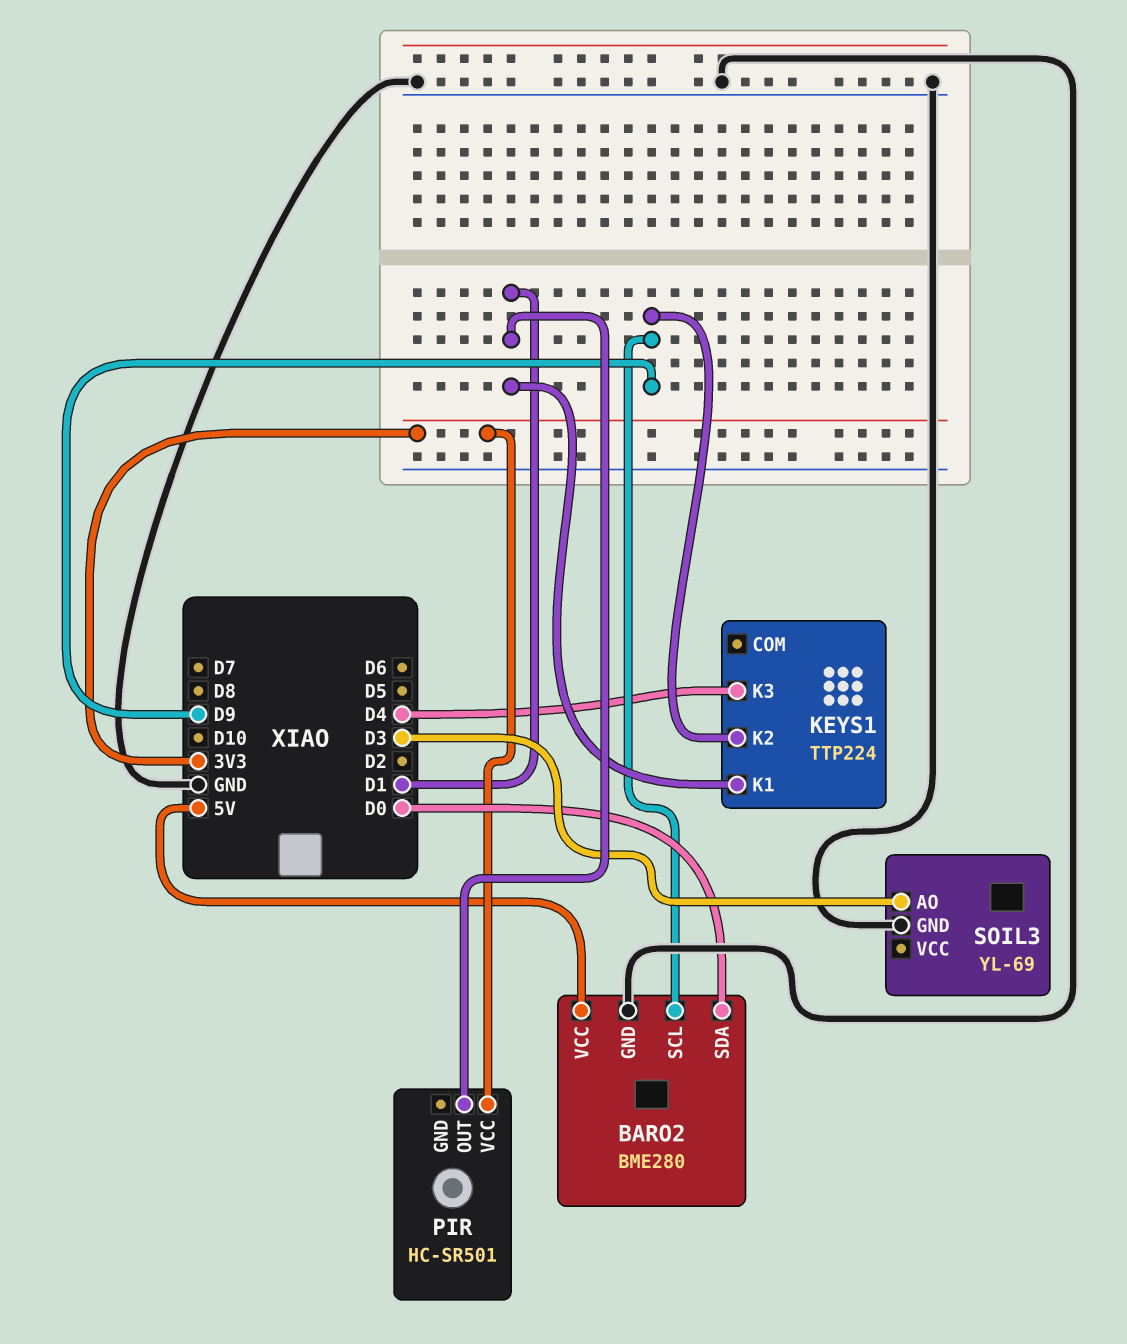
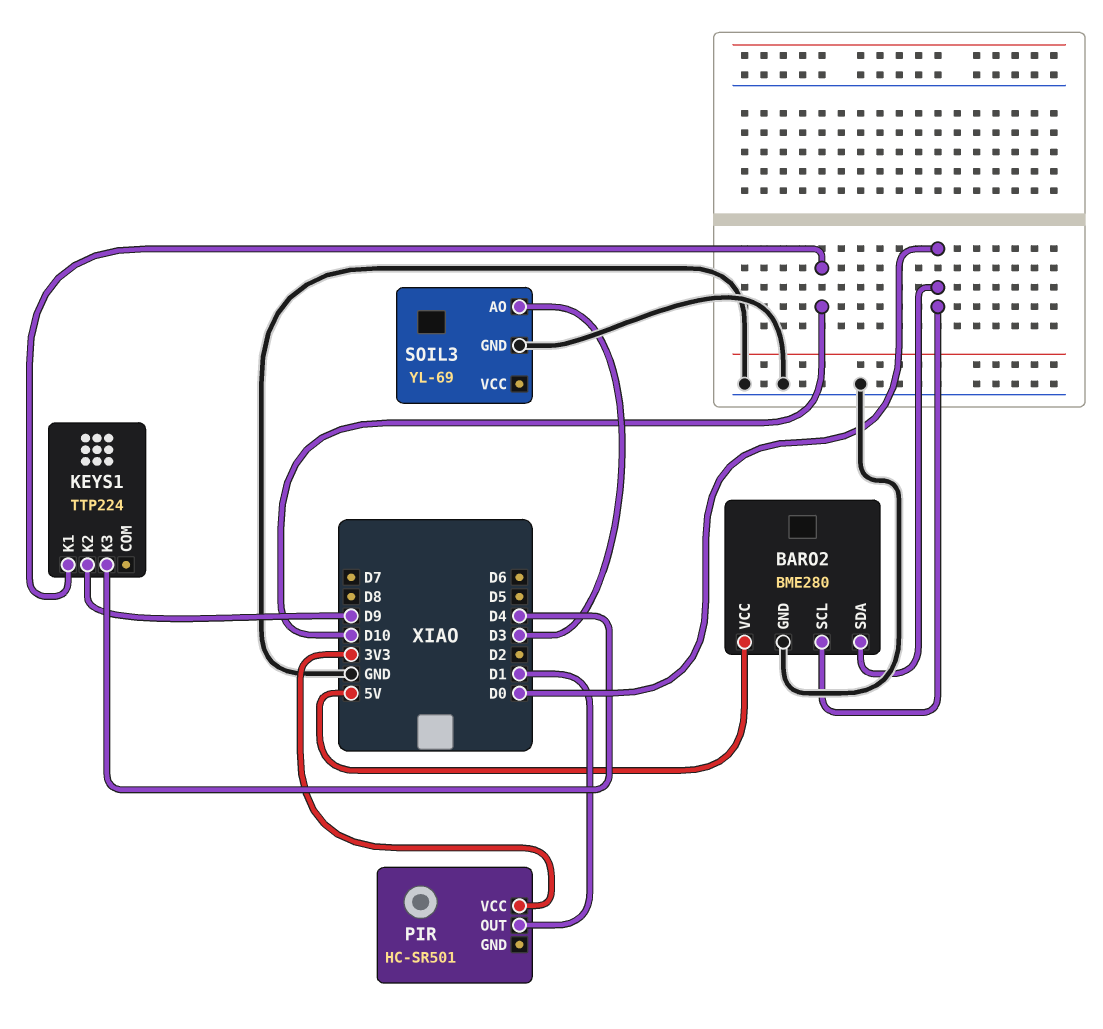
BARO2 pin SCL: D9 -> D0
KEYS1 pin K1: D1 -> D10

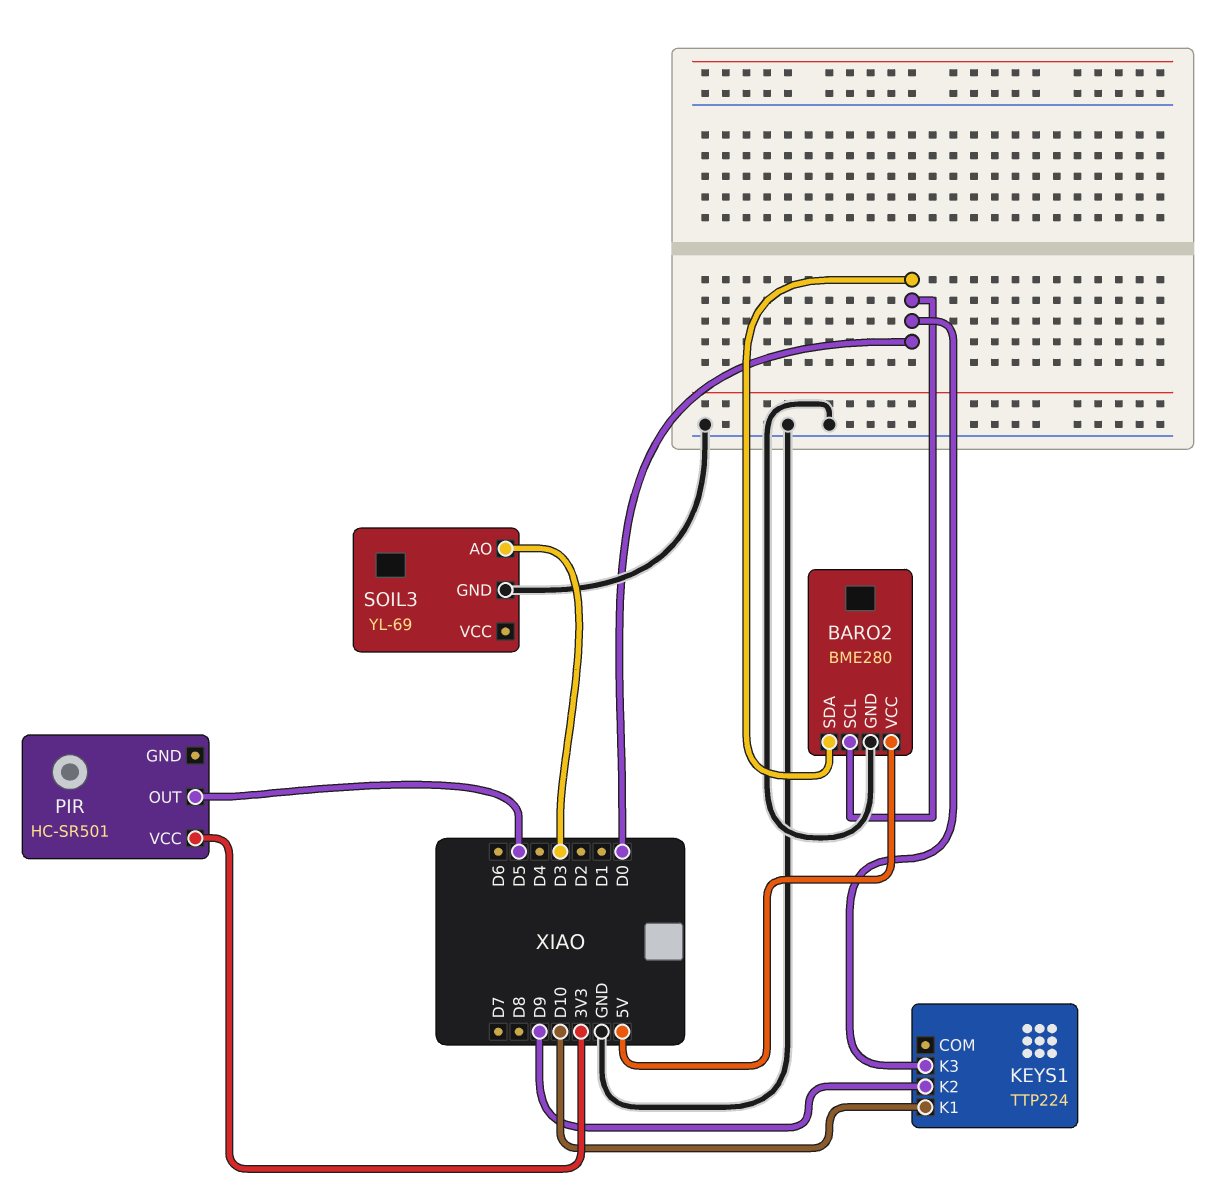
KEYS1 pin K3: D4 -> D0
PIR pin OUT: D1 -> D5

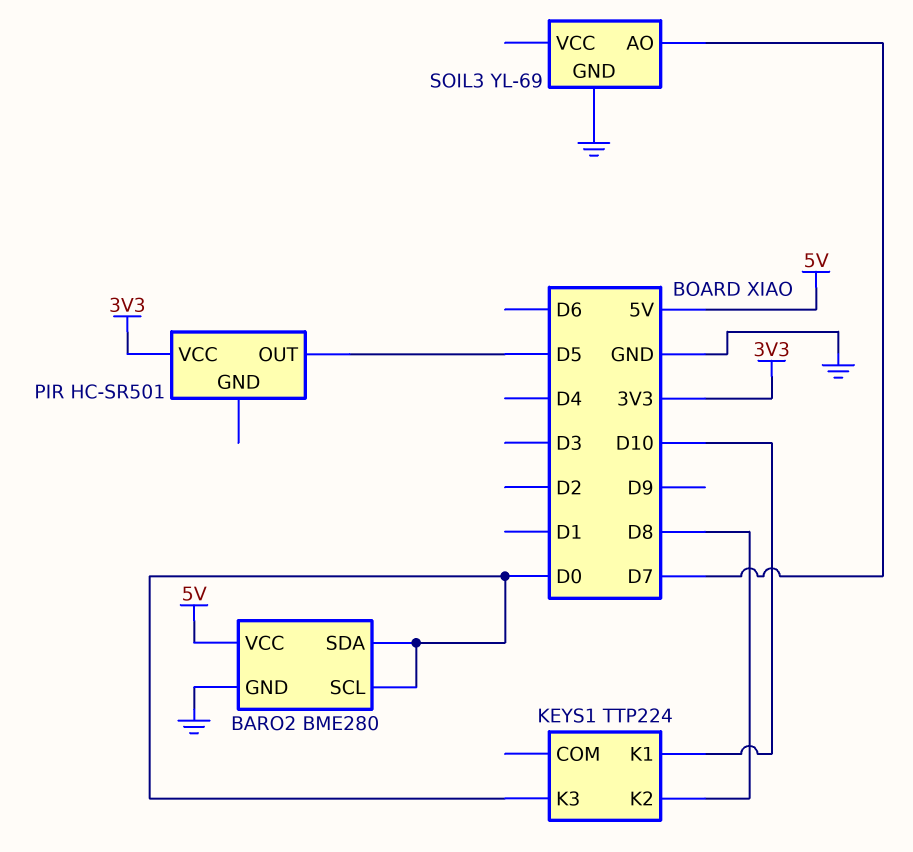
KEYS1 pin K2: D9 -> D8
SOIL3 pin AO: D3 -> D7

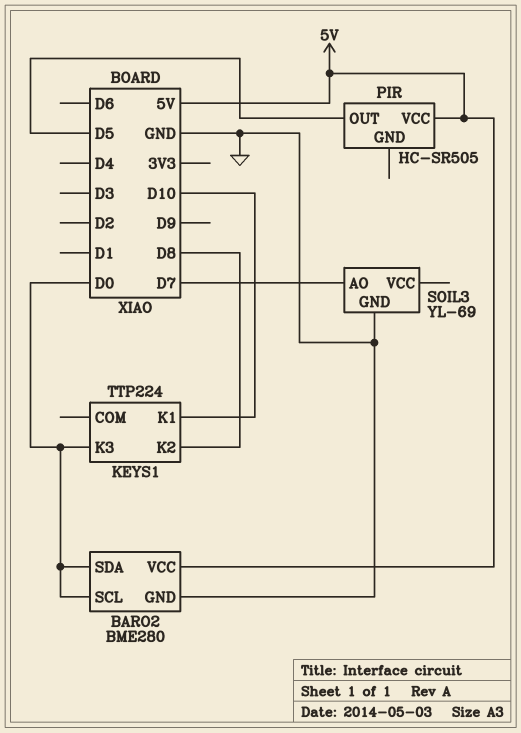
PIR: HC-SR501 -> HC-SR505
PIR pin VCC: 3V3 -> 5V

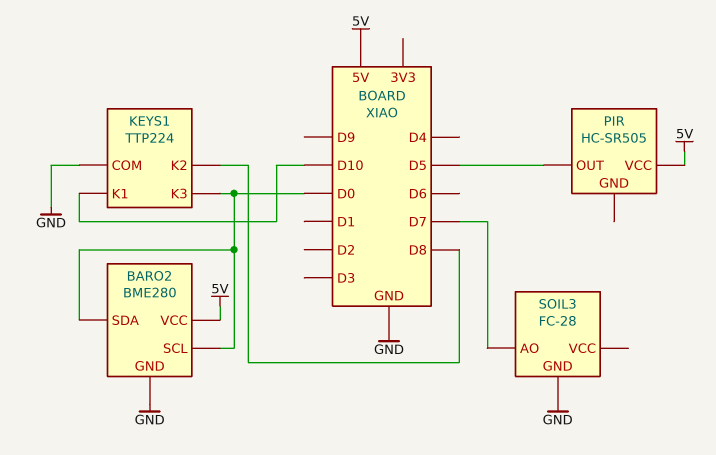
KEYS1 pin COM: none -> GND
SOIL3: YL-69 -> FC-28

